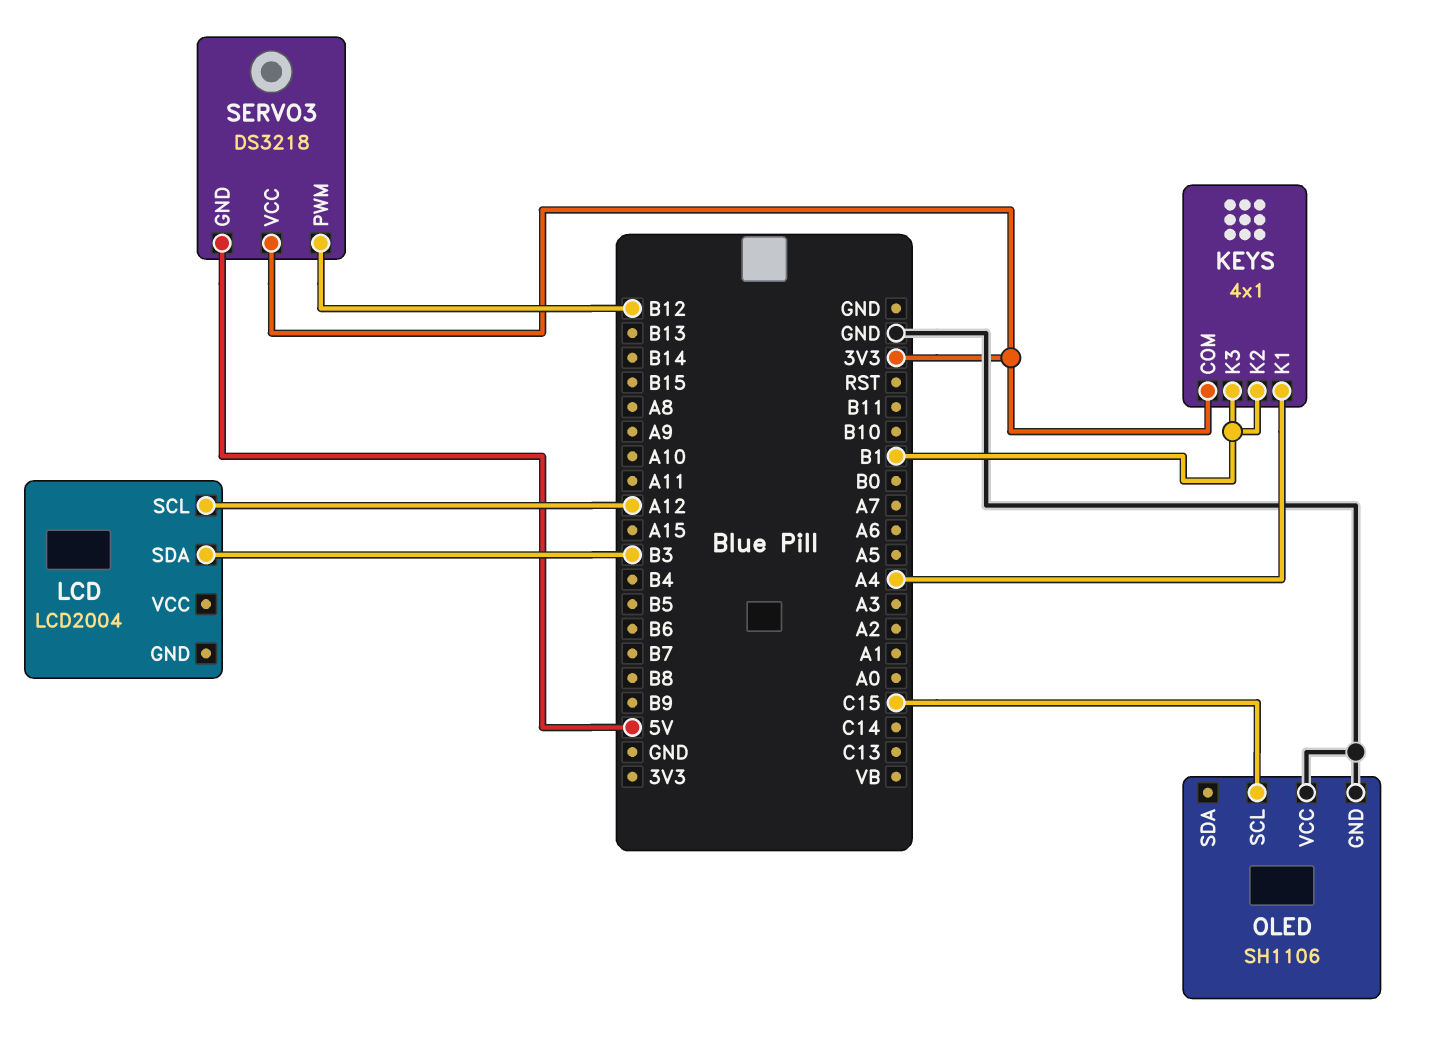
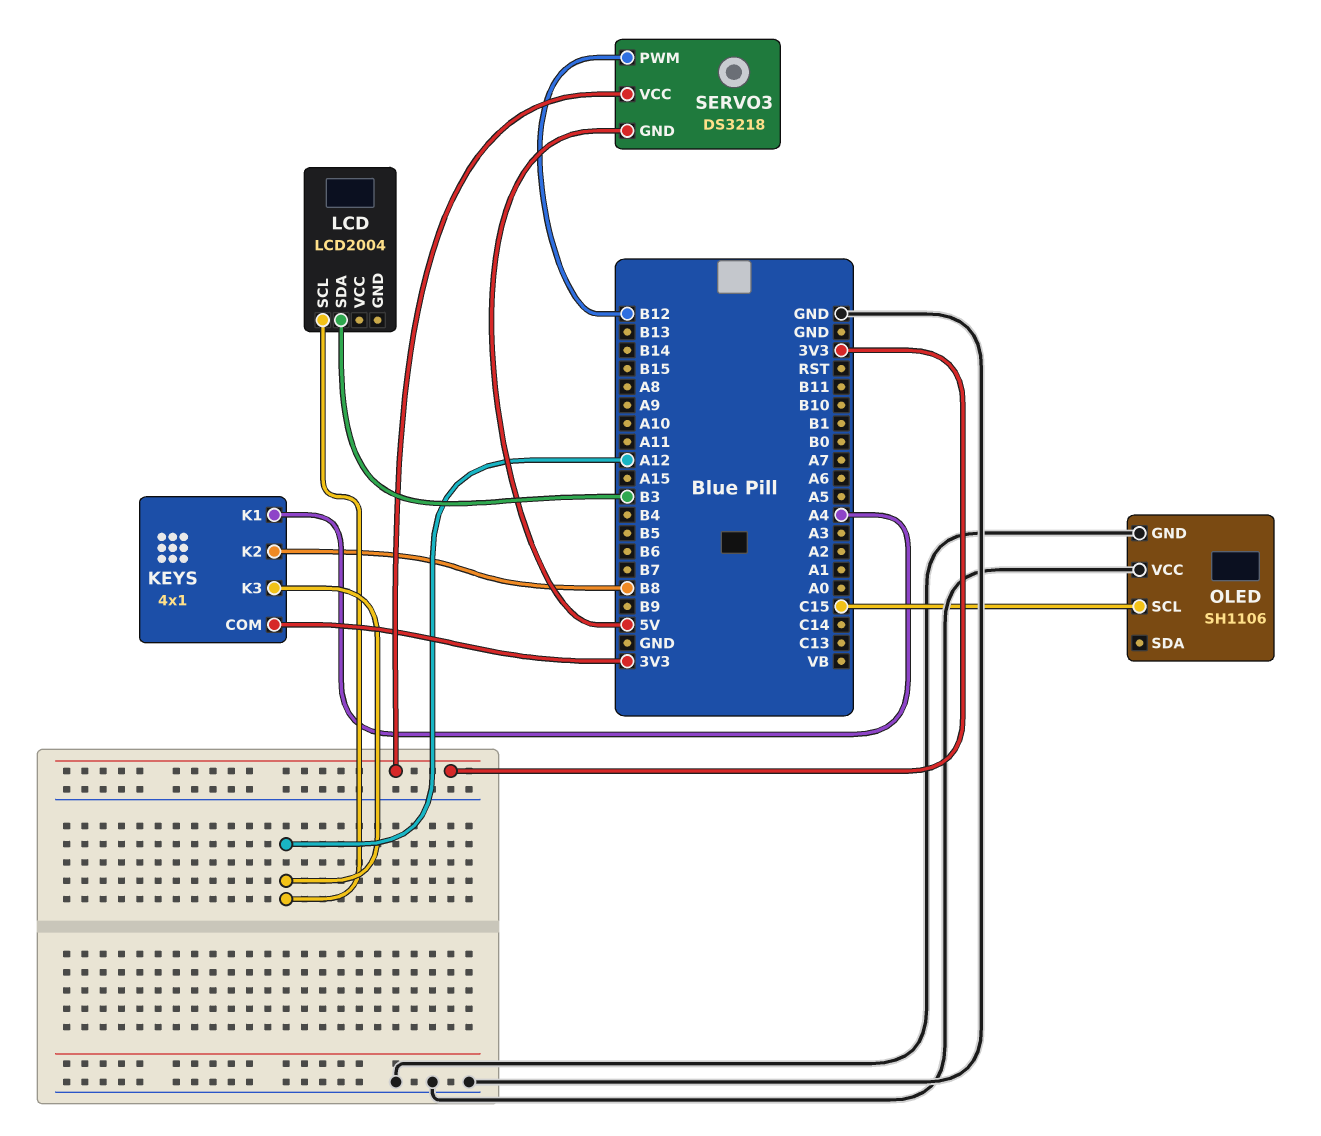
KEYS pin K2: B1 -> B8
KEYS pin K3: B1 -> A12

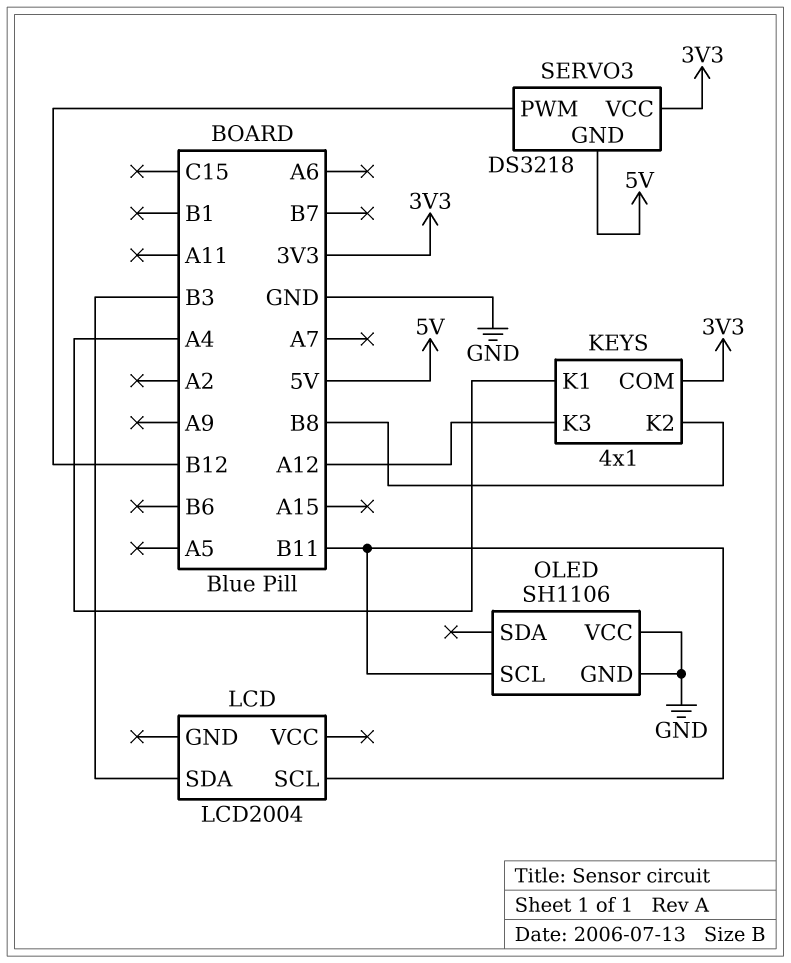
LCD pin SCL: A12 -> B11
OLED pin SCL: C15 -> B11

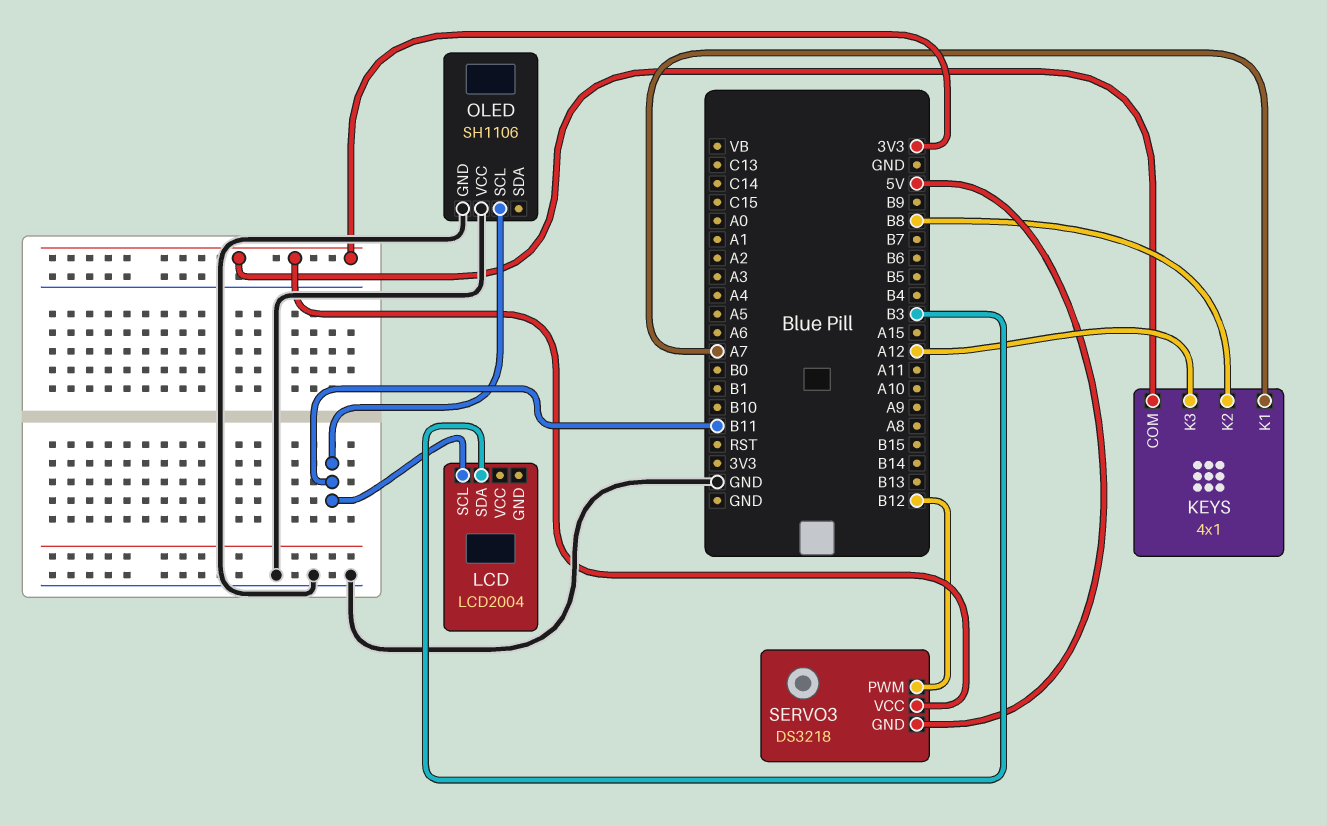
KEYS pin K1: A4 -> A7

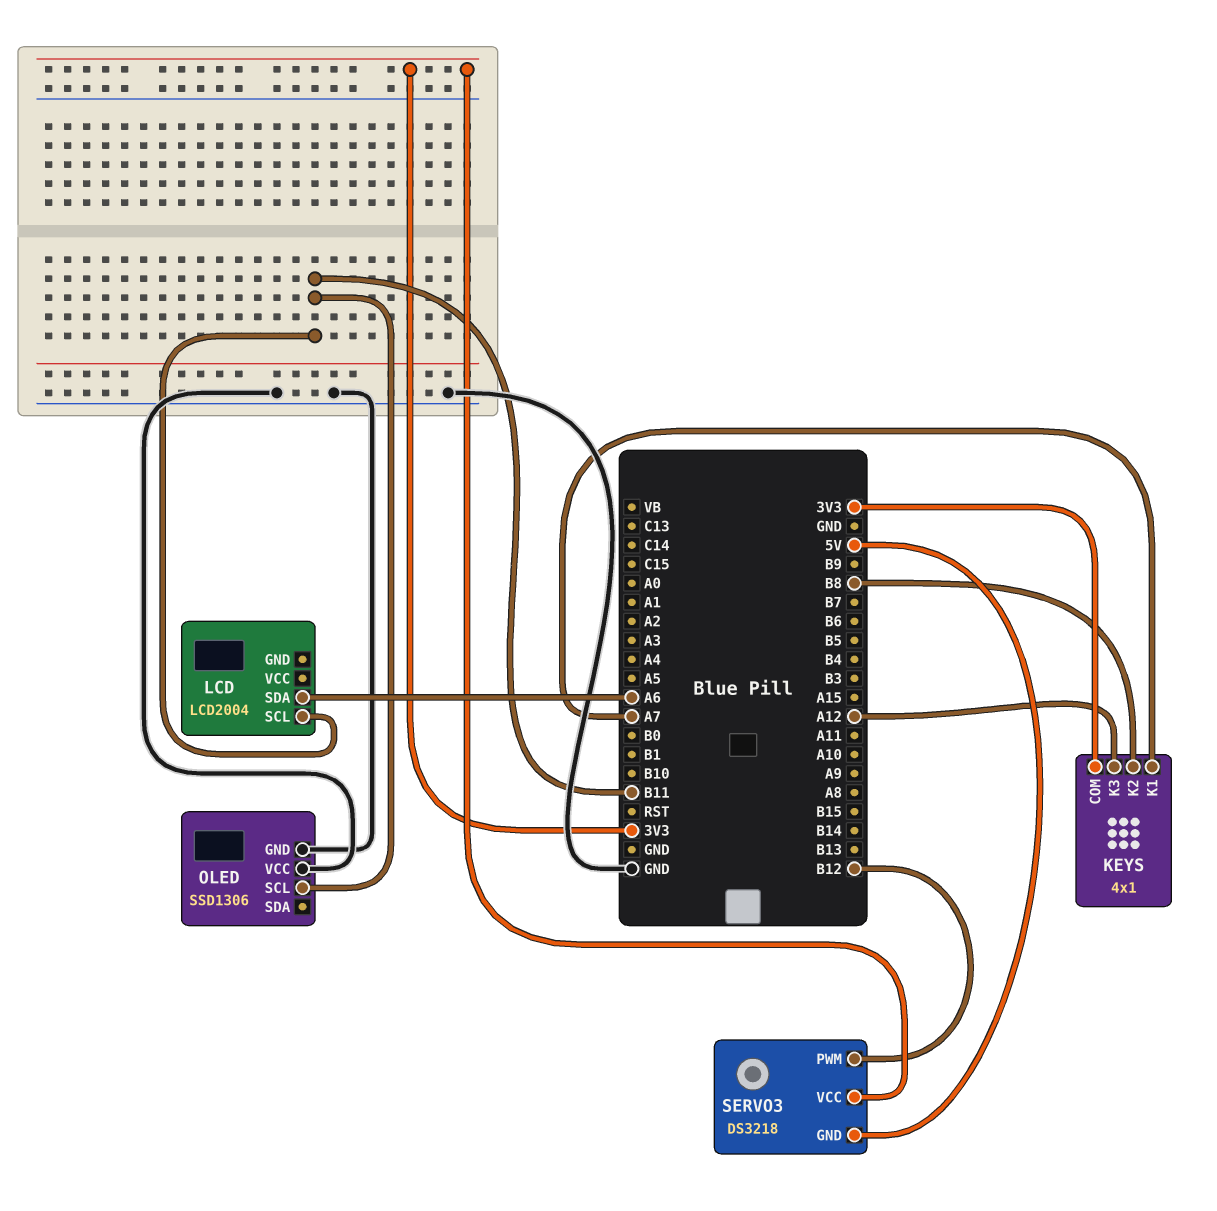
LCD pin SDA: B3 -> A6
OLED: SH1106 -> SSD1306

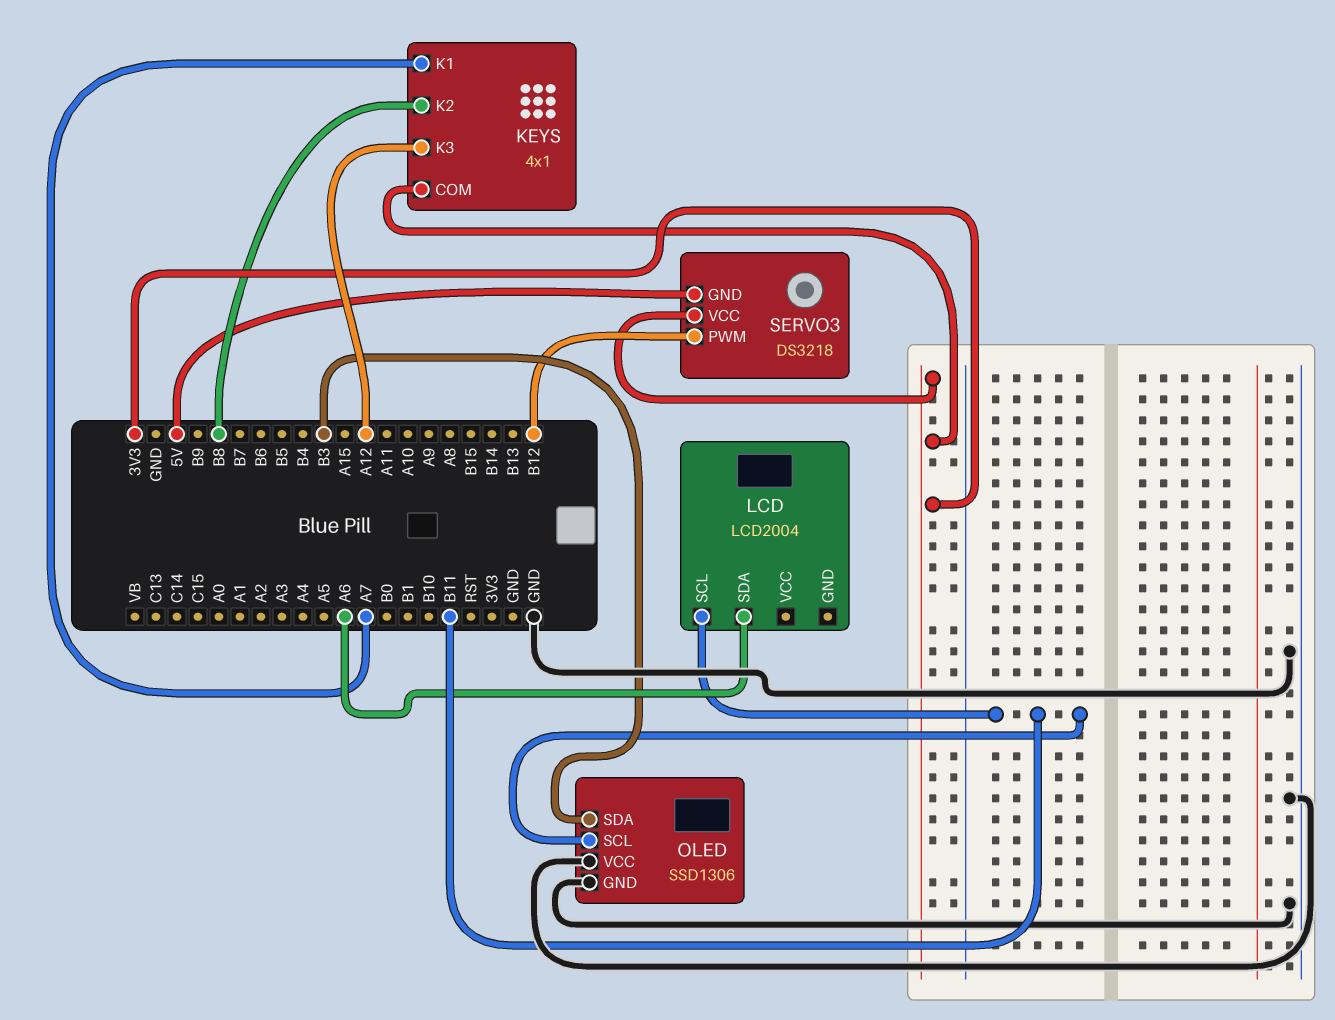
OLED pin SDA: none -> B3

